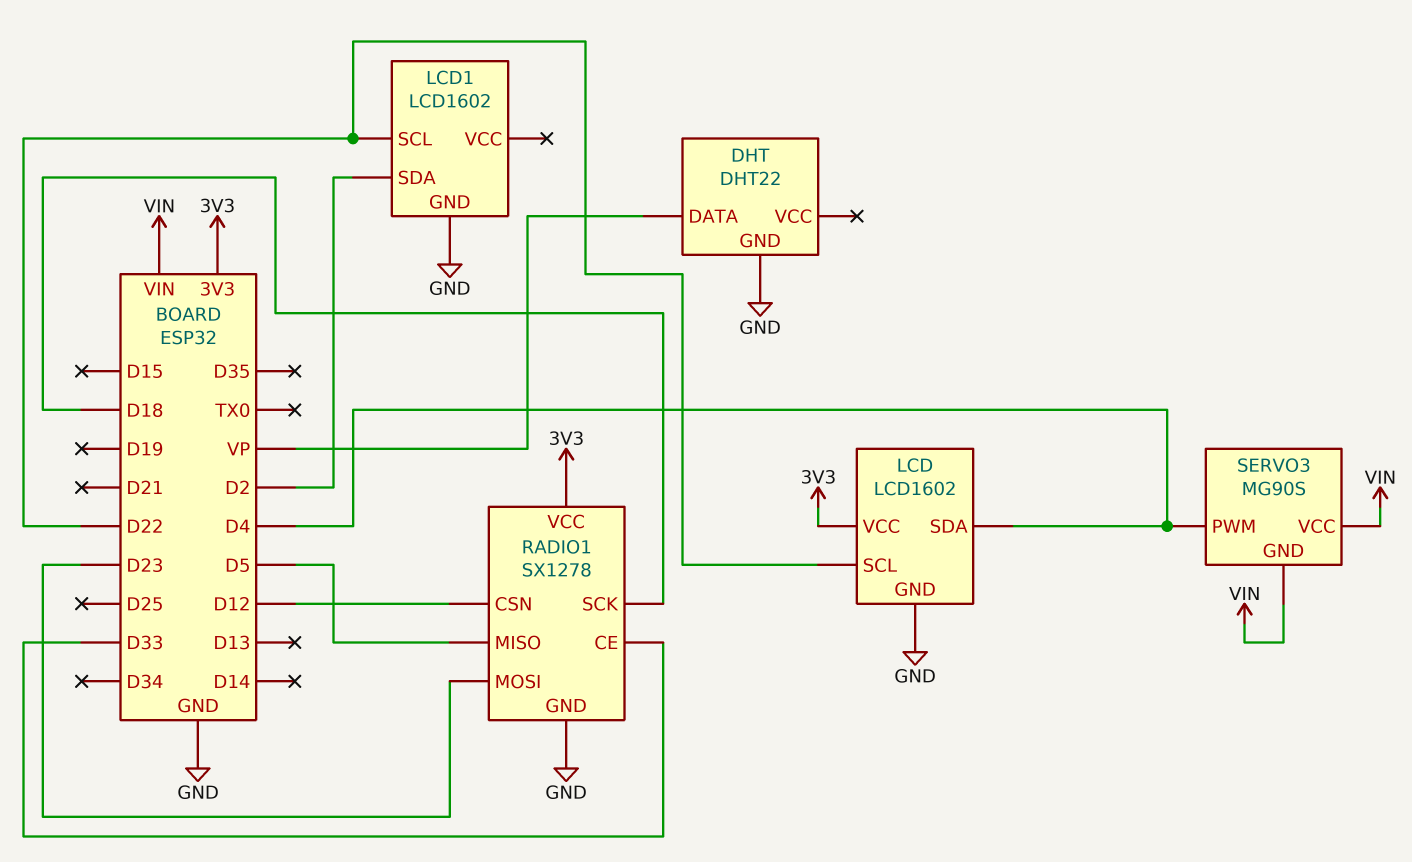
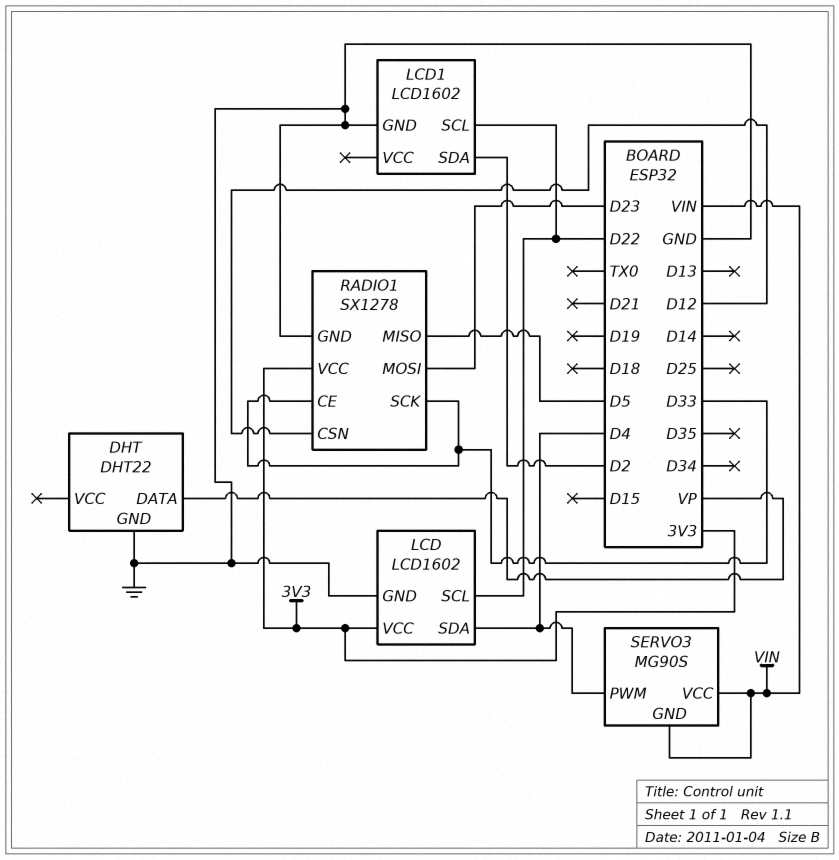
RADIO1 pin SCK: D18 -> D33

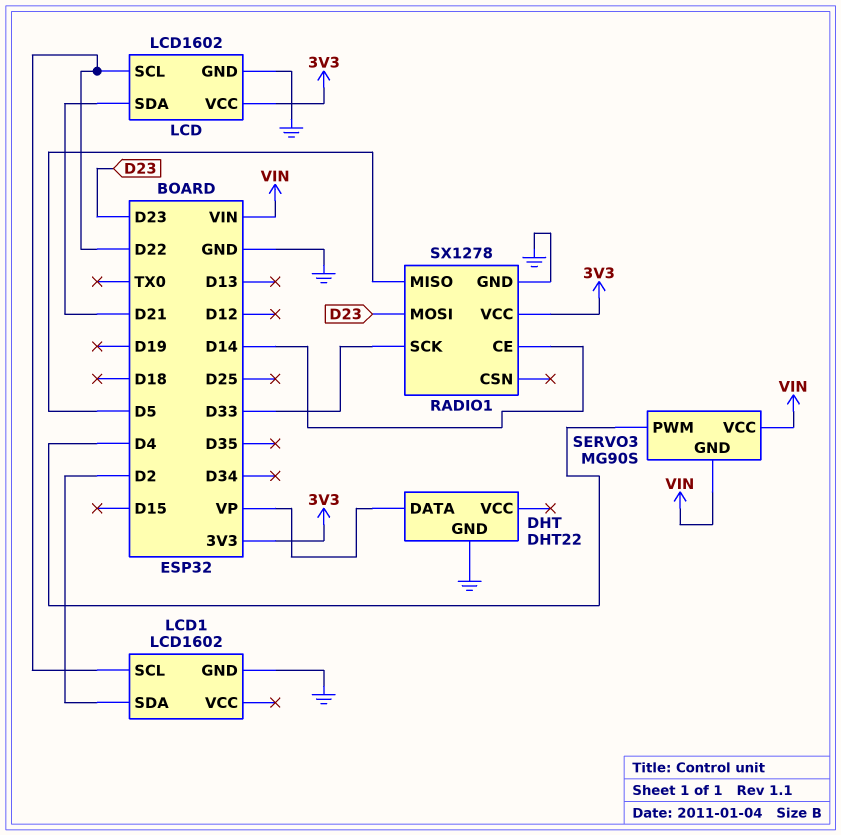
LCD pin SDA: D4 -> D21
RADIO1 pin CE: D33 -> D14
RADIO1 pin CSN: D12 -> none

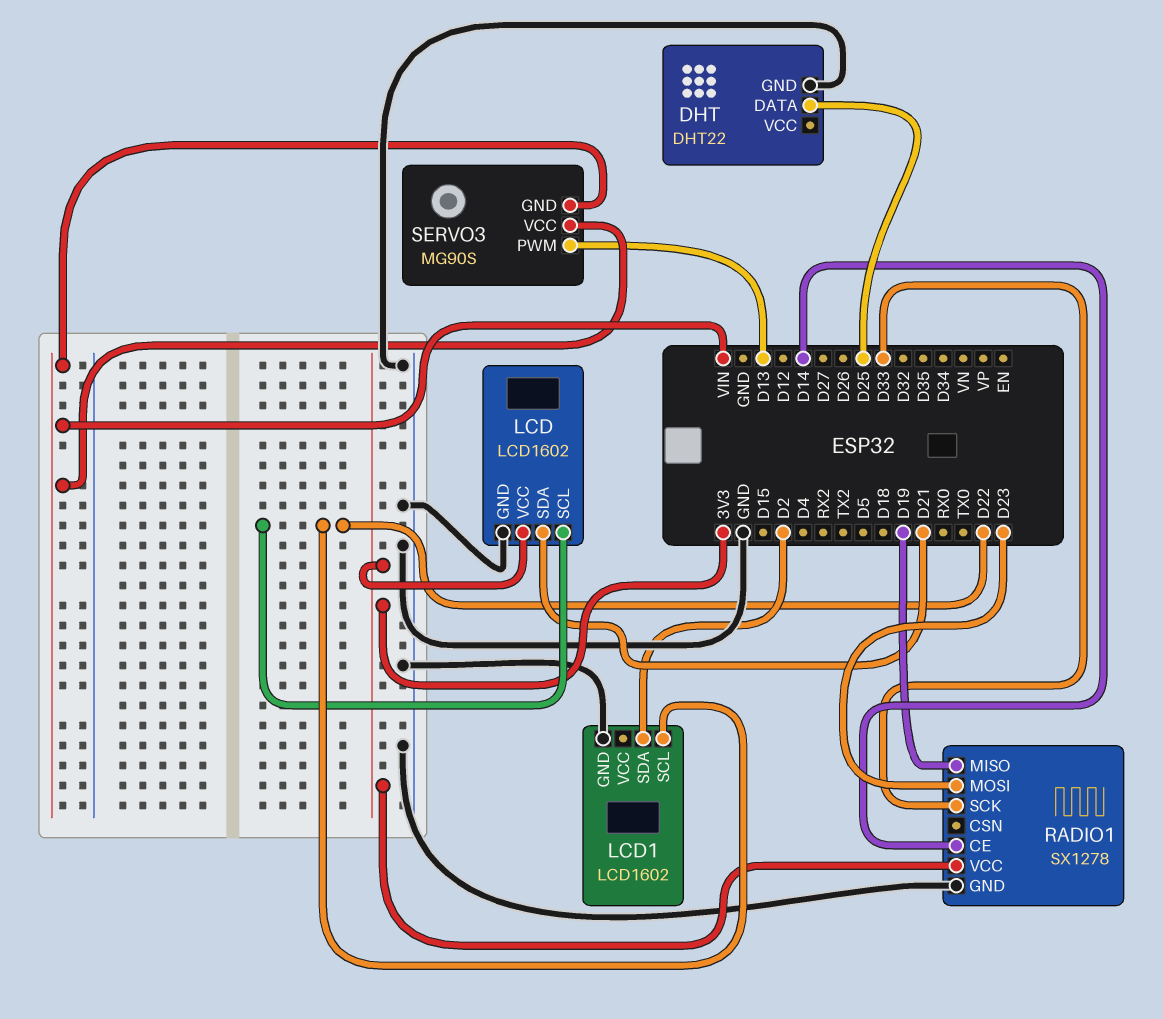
DHT pin DATA: VP -> D25
RADIO1 pin MISO: D5 -> D19
SERVO3 pin PWM: D4 -> D13

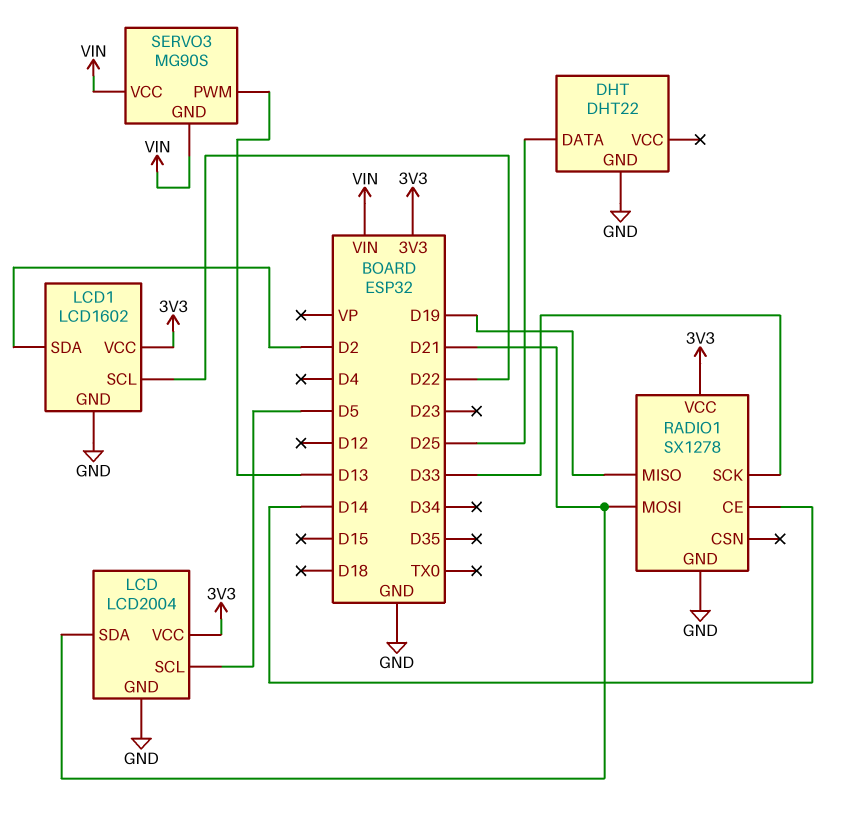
LCD: LCD1602 -> LCD2004
LCD pin SCL: D22 -> D5
LCD1 pin VCC: none -> 3V3
RADIO1 pin MOSI: D23 -> D21

